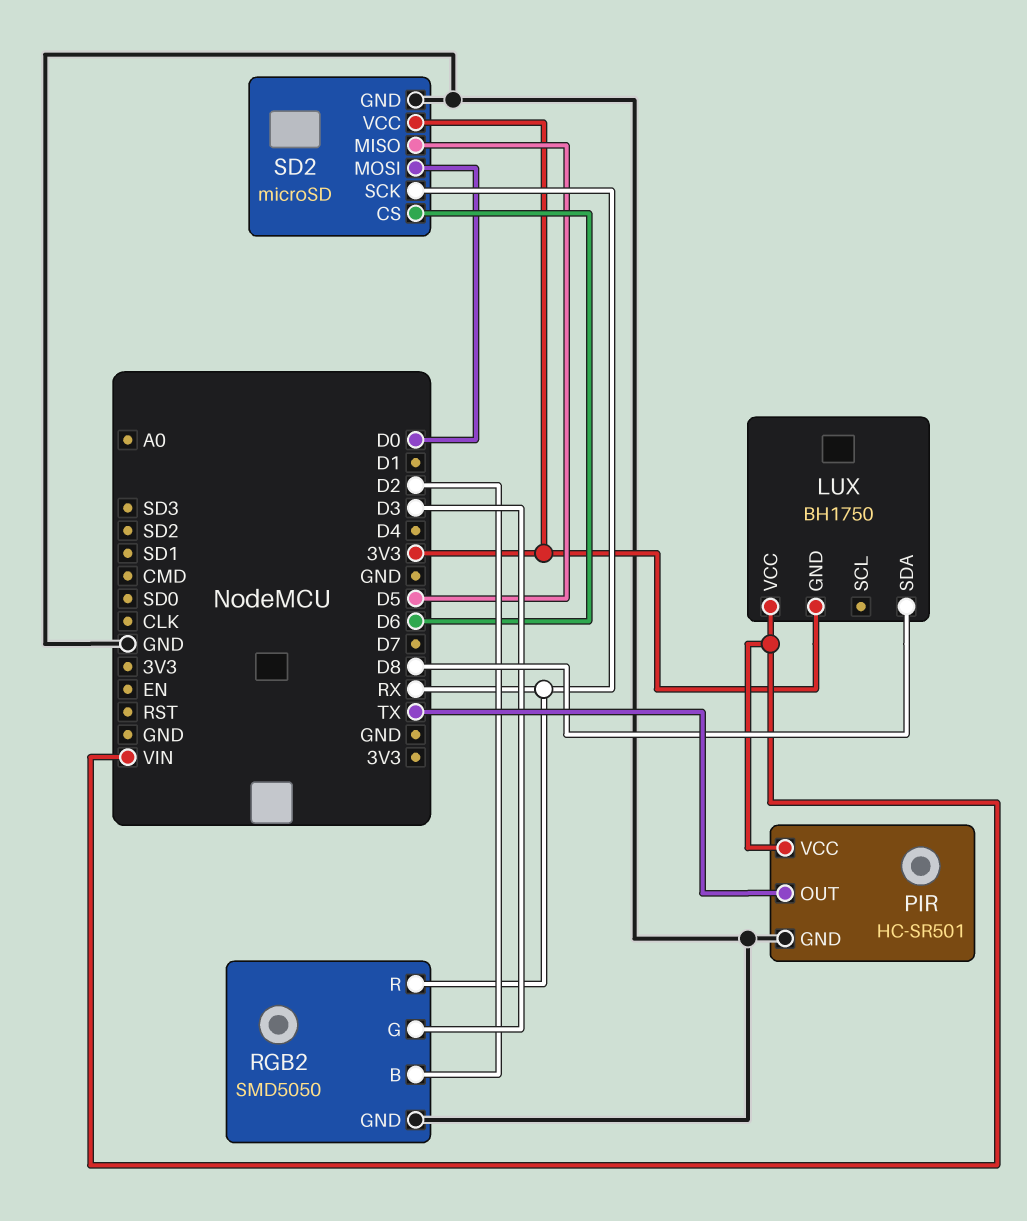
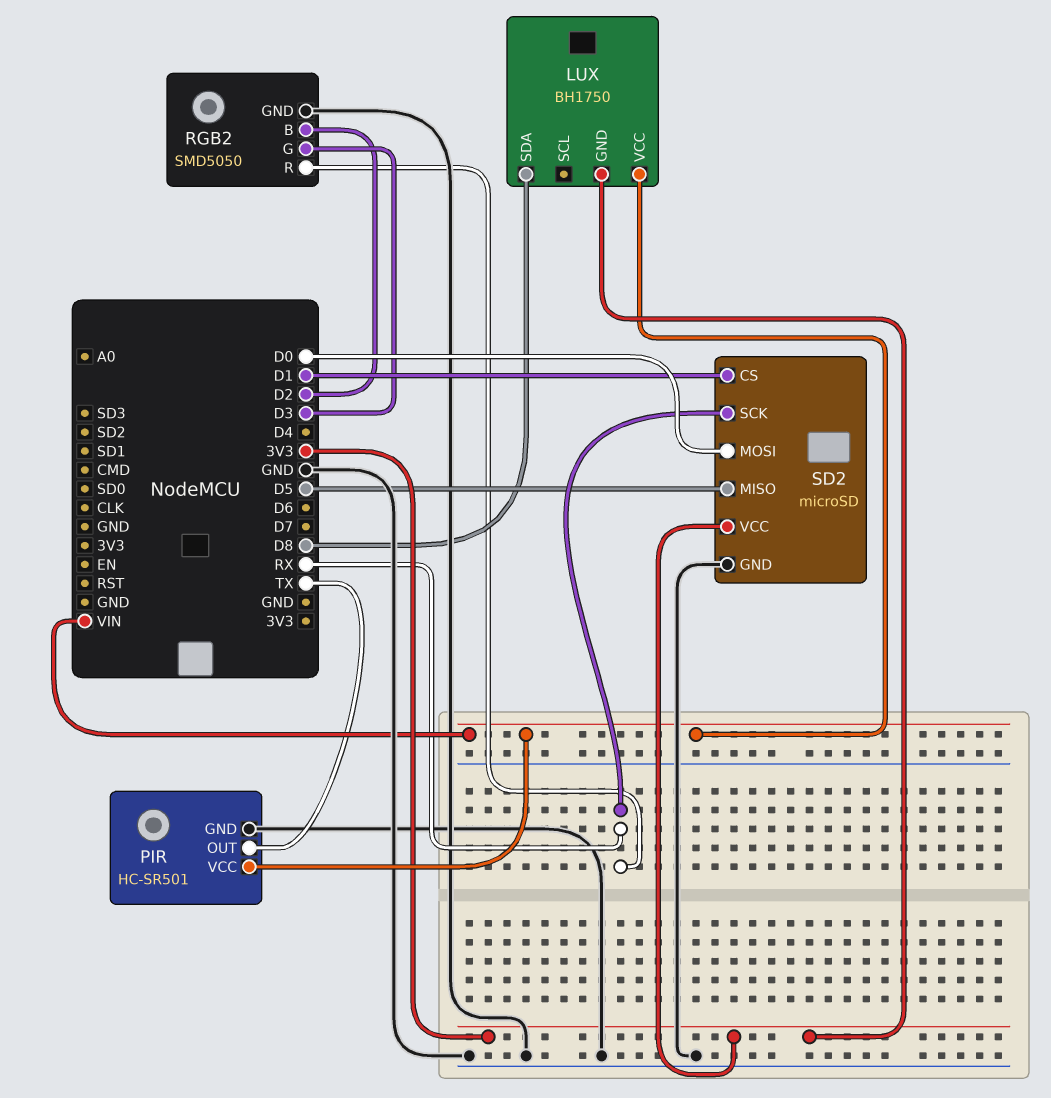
SD2 pin CS: D6 -> D1

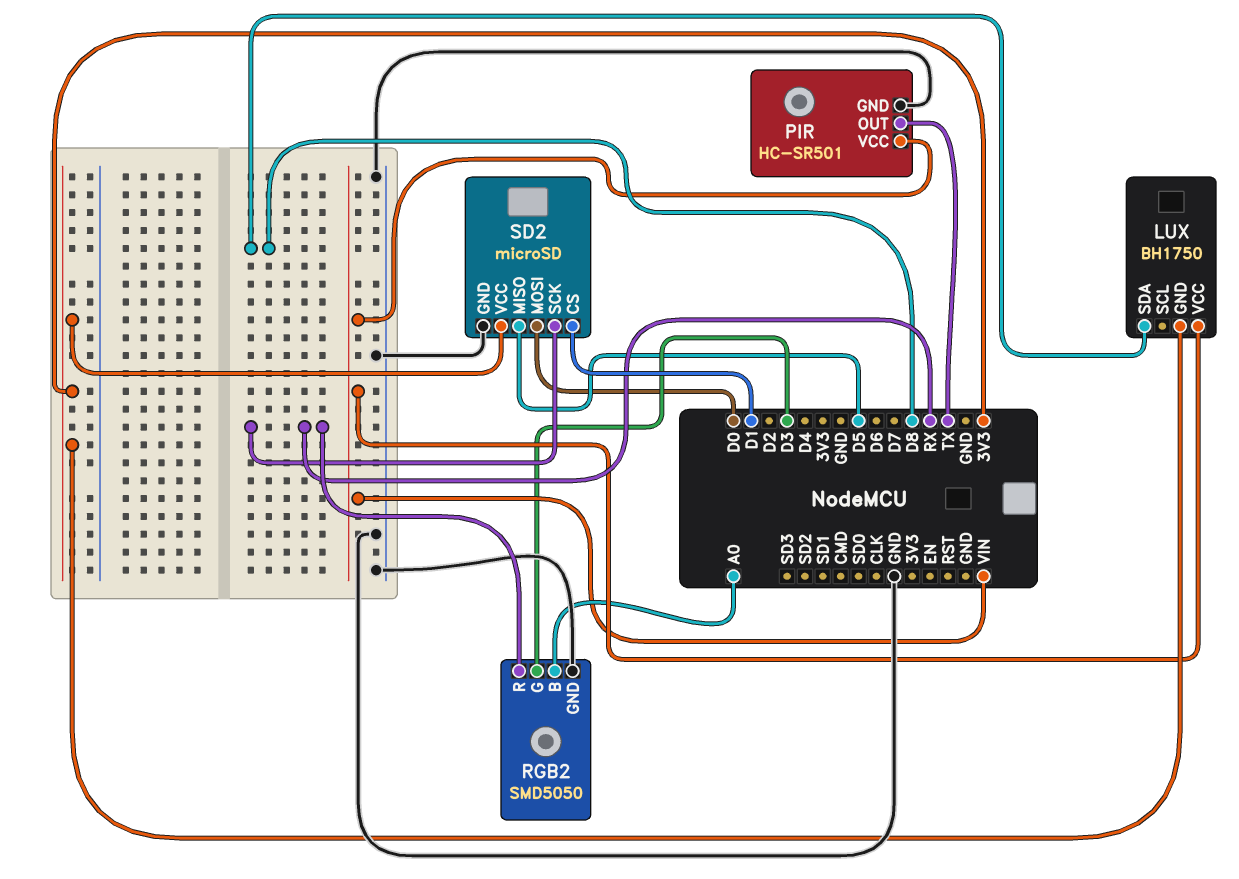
RGB2 pin B: D2 -> A0

